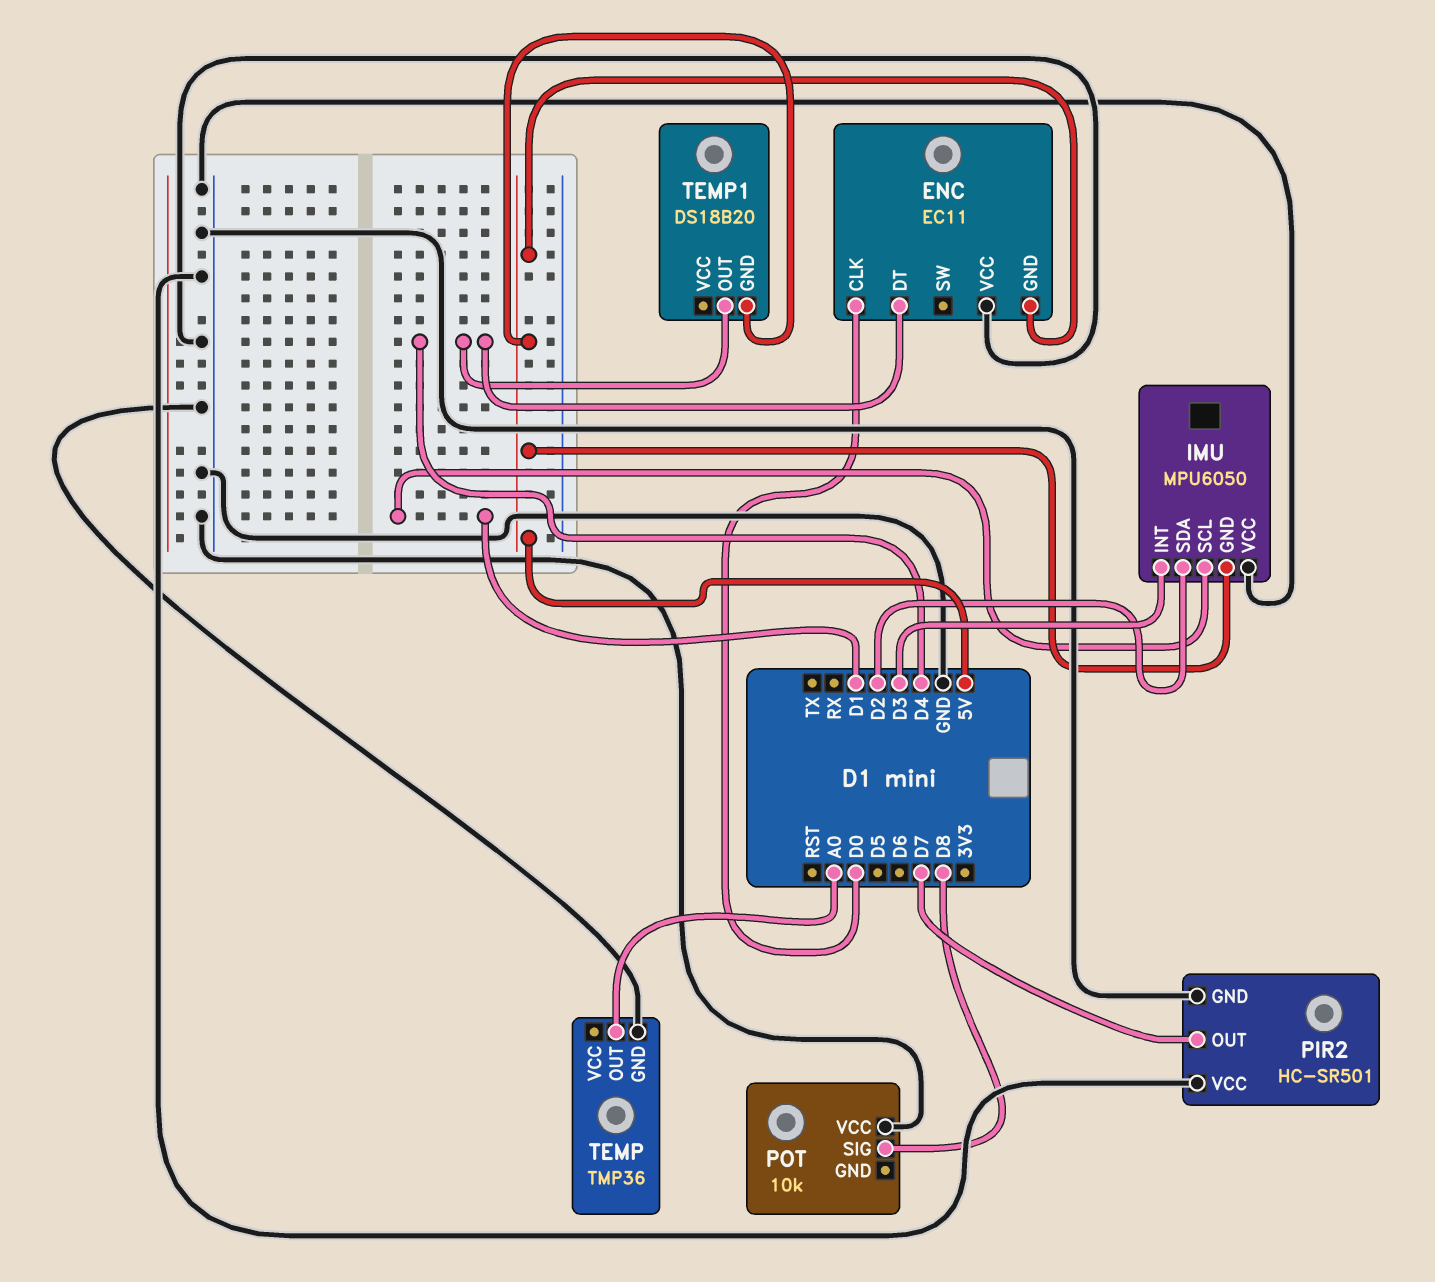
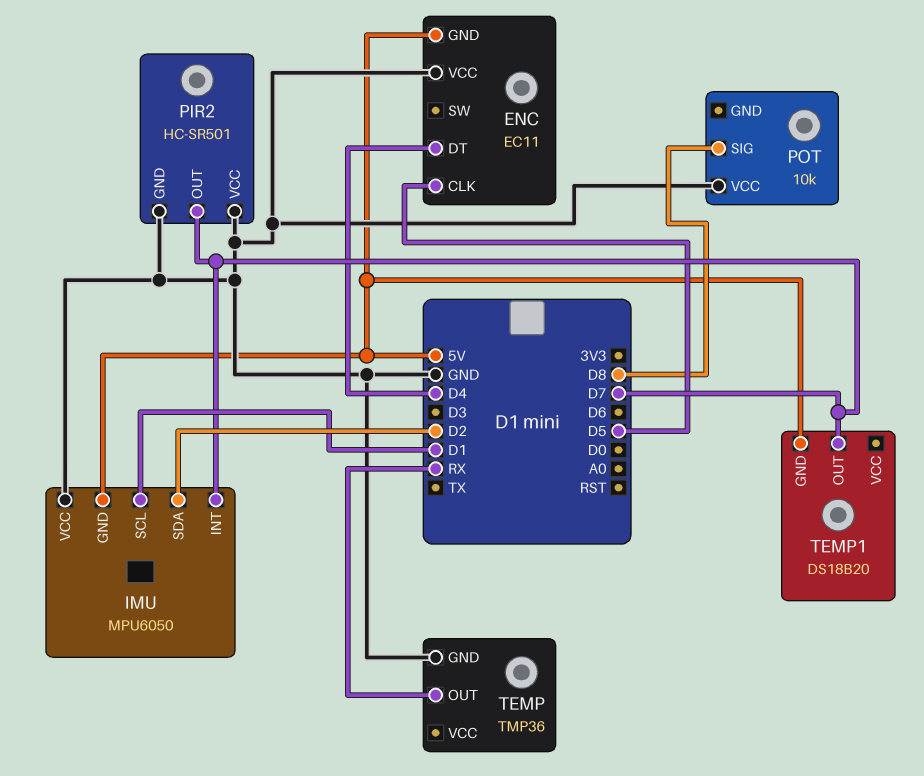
ENC pin CLK: D0 -> D5
IMU pin INT: D3 -> D7
TEMP pin OUT: A0 -> RX
TEMP1 pin OUT: D4 -> D7

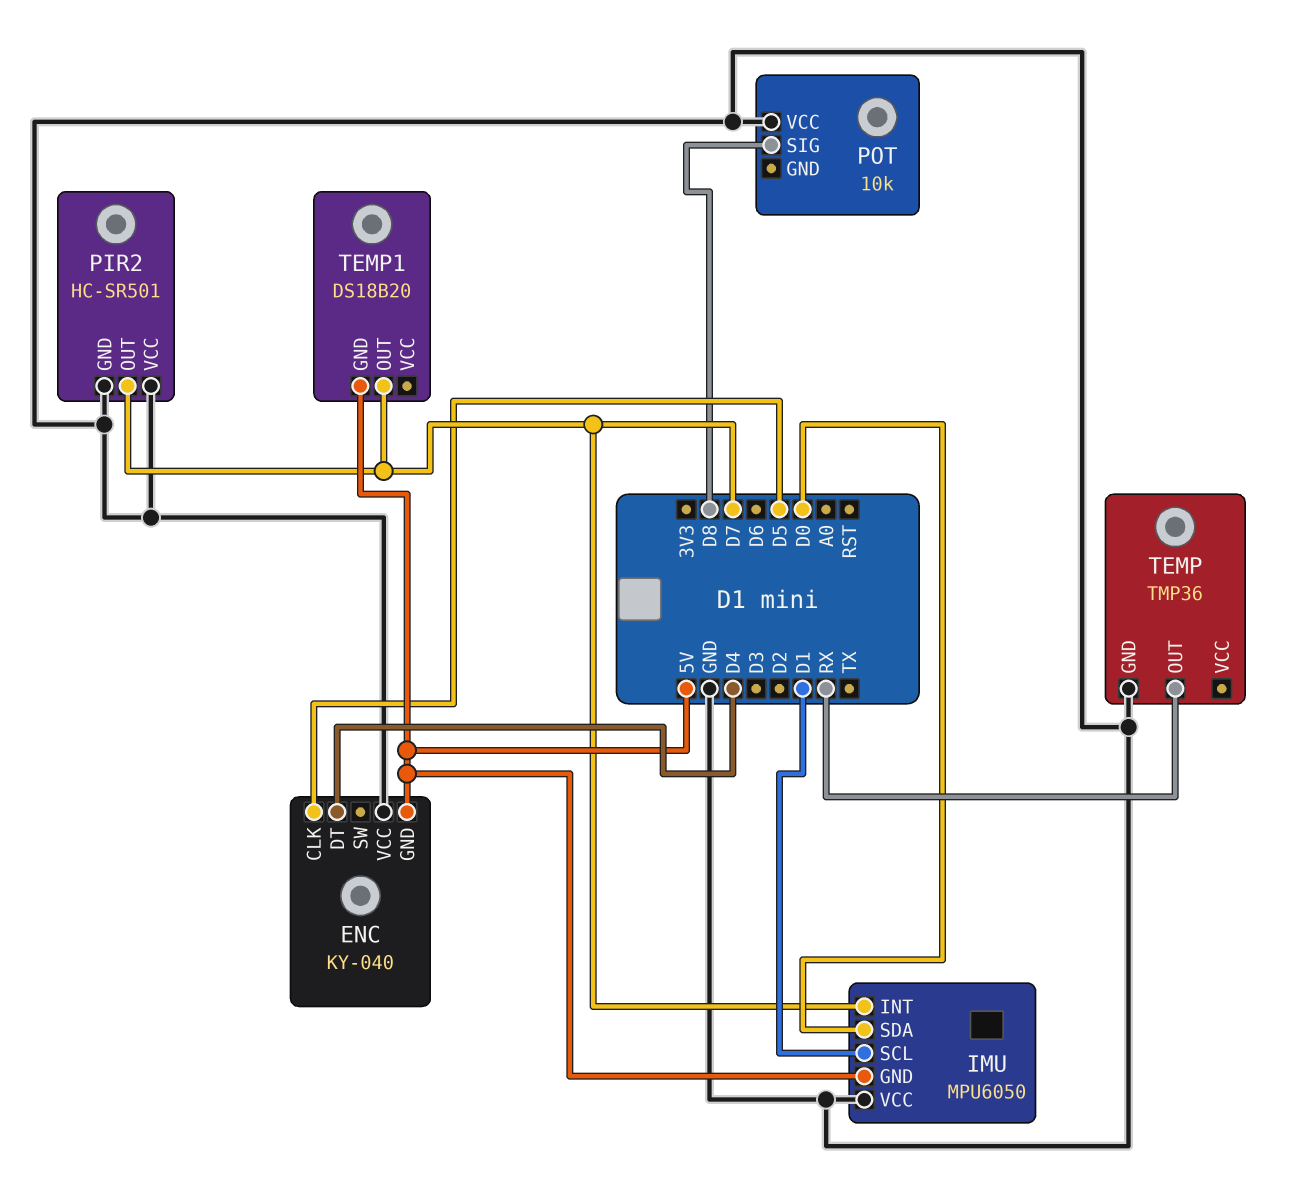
ENC: EC11 -> KY-040
IMU pin SDA: D2 -> D0

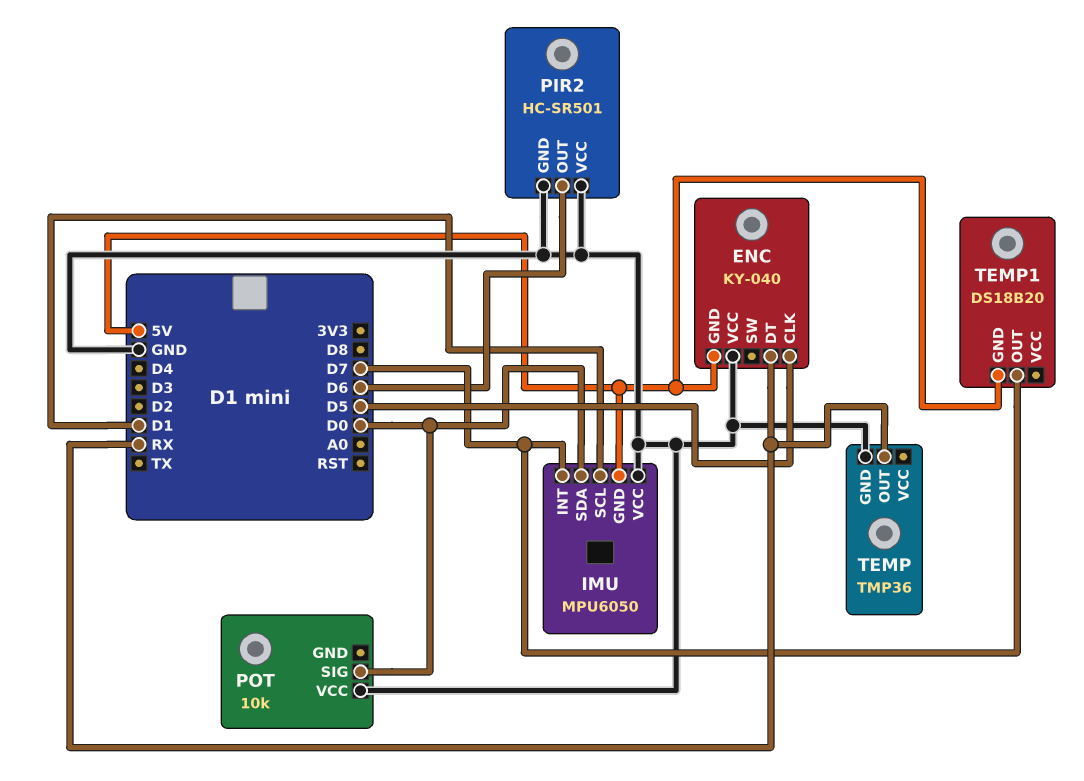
ENC pin DT: D4 -> RX
PIR2 pin OUT: D7 -> D6
POT pin SIG: D8 -> D0

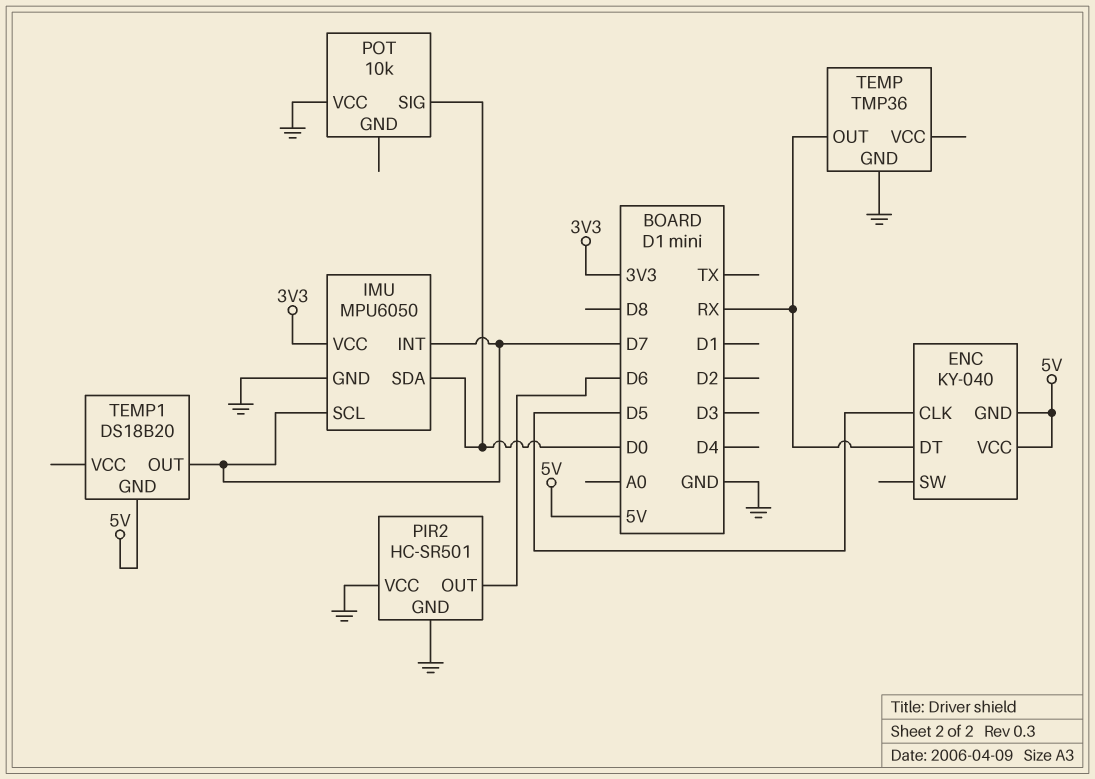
ENC pin VCC: GND -> 5V
IMU pin GND: 5V -> GND
IMU pin SCL: D1 -> D7
IMU pin VCC: GND -> 3V3

